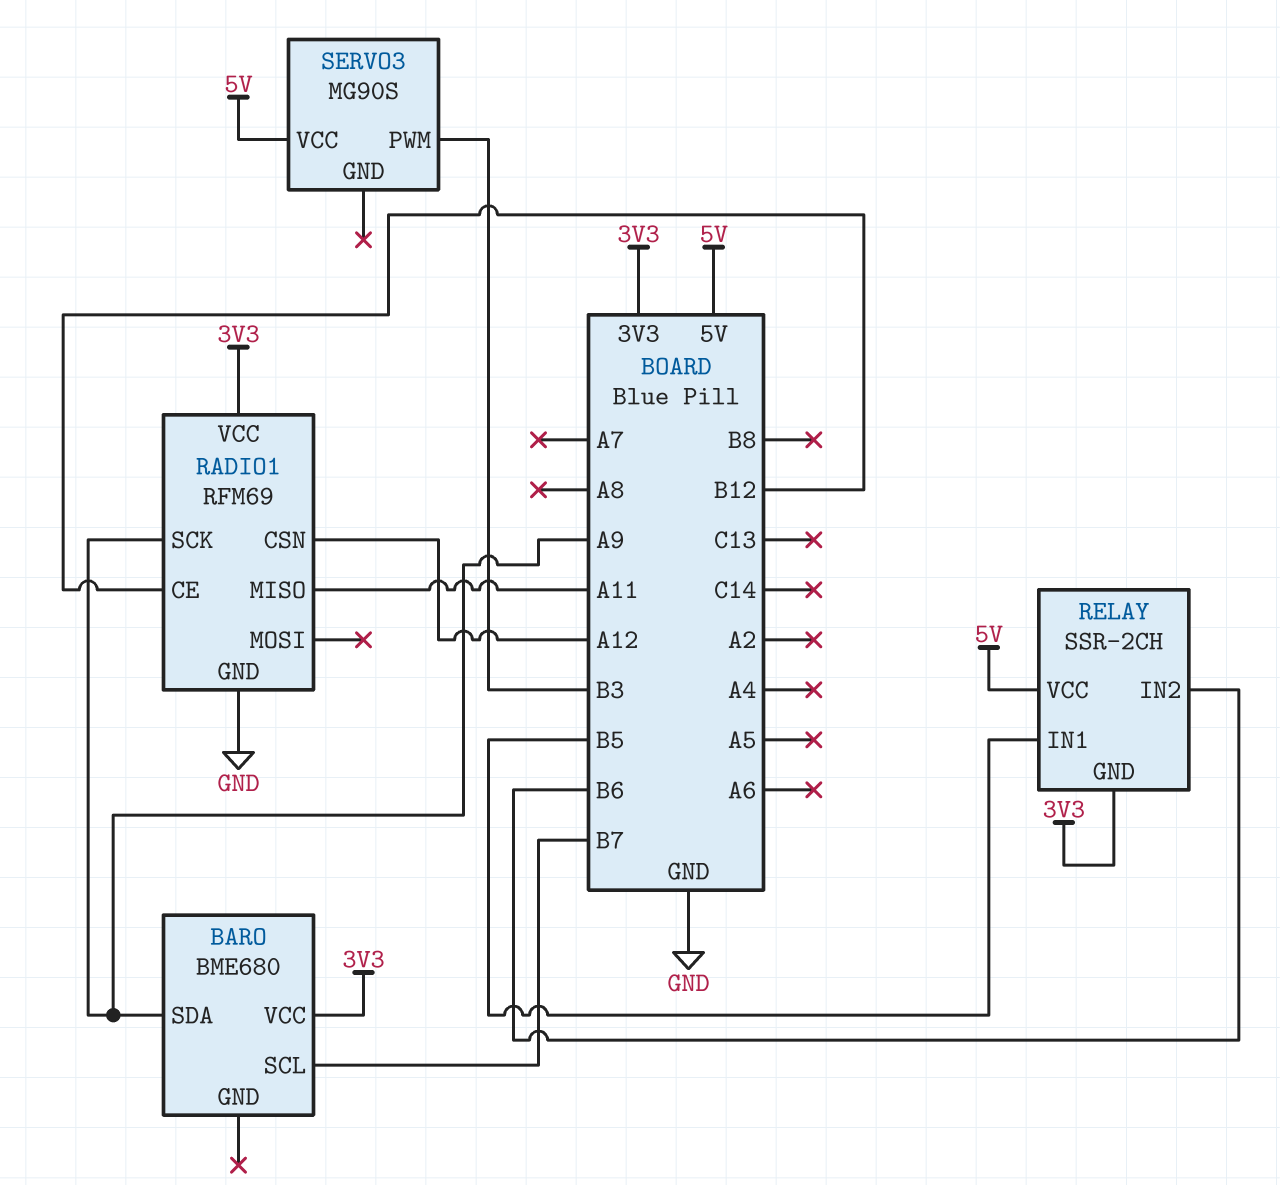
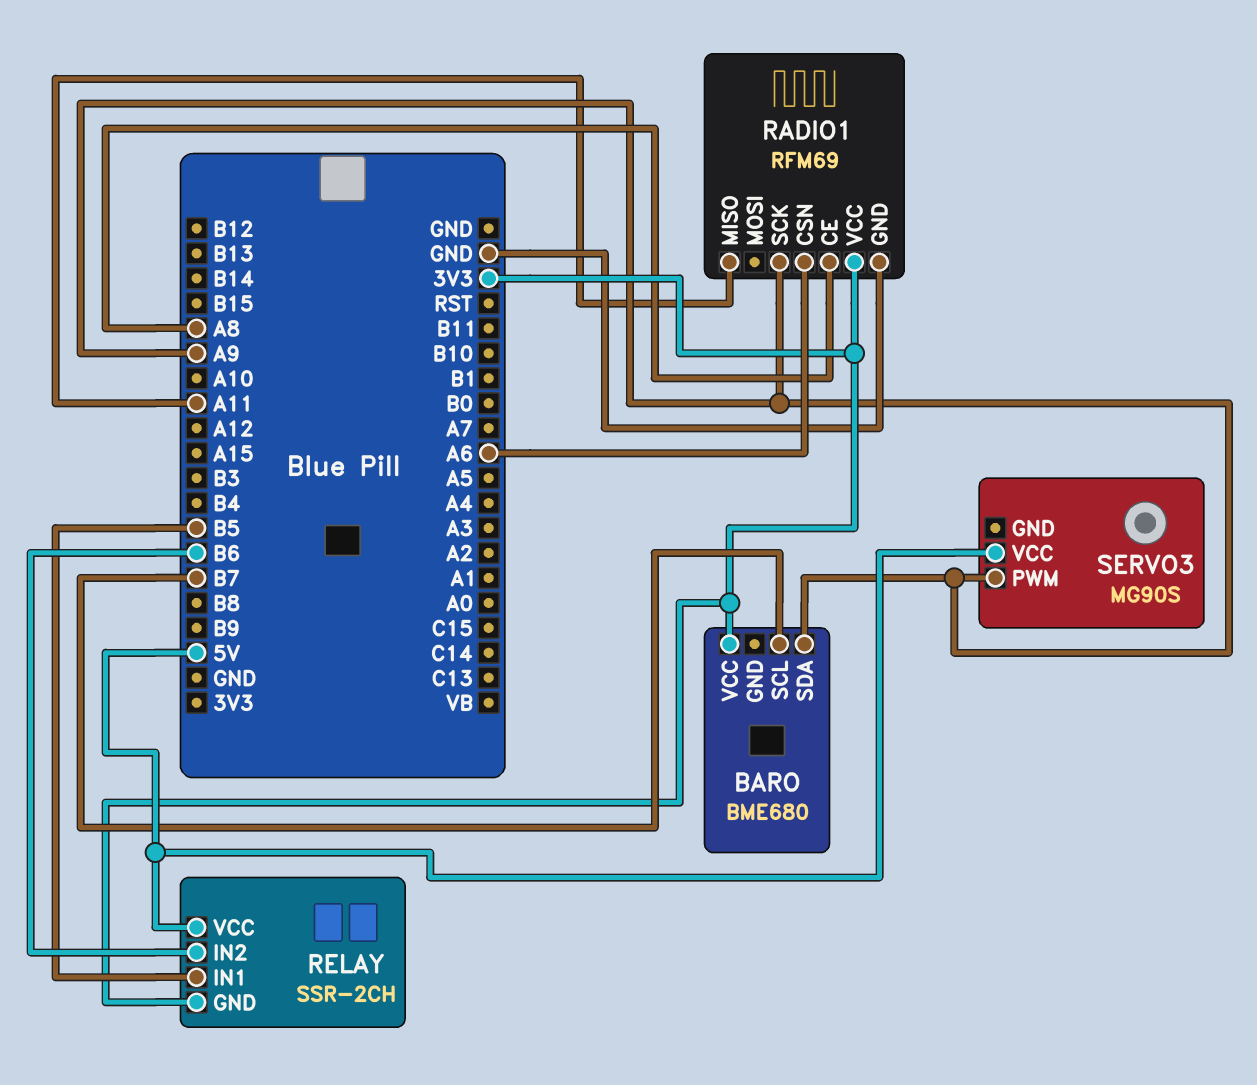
RADIO1 pin CE: B12 -> A8
RADIO1 pin CSN: A12 -> A6
SERVO3 pin PWM: B3 -> A9

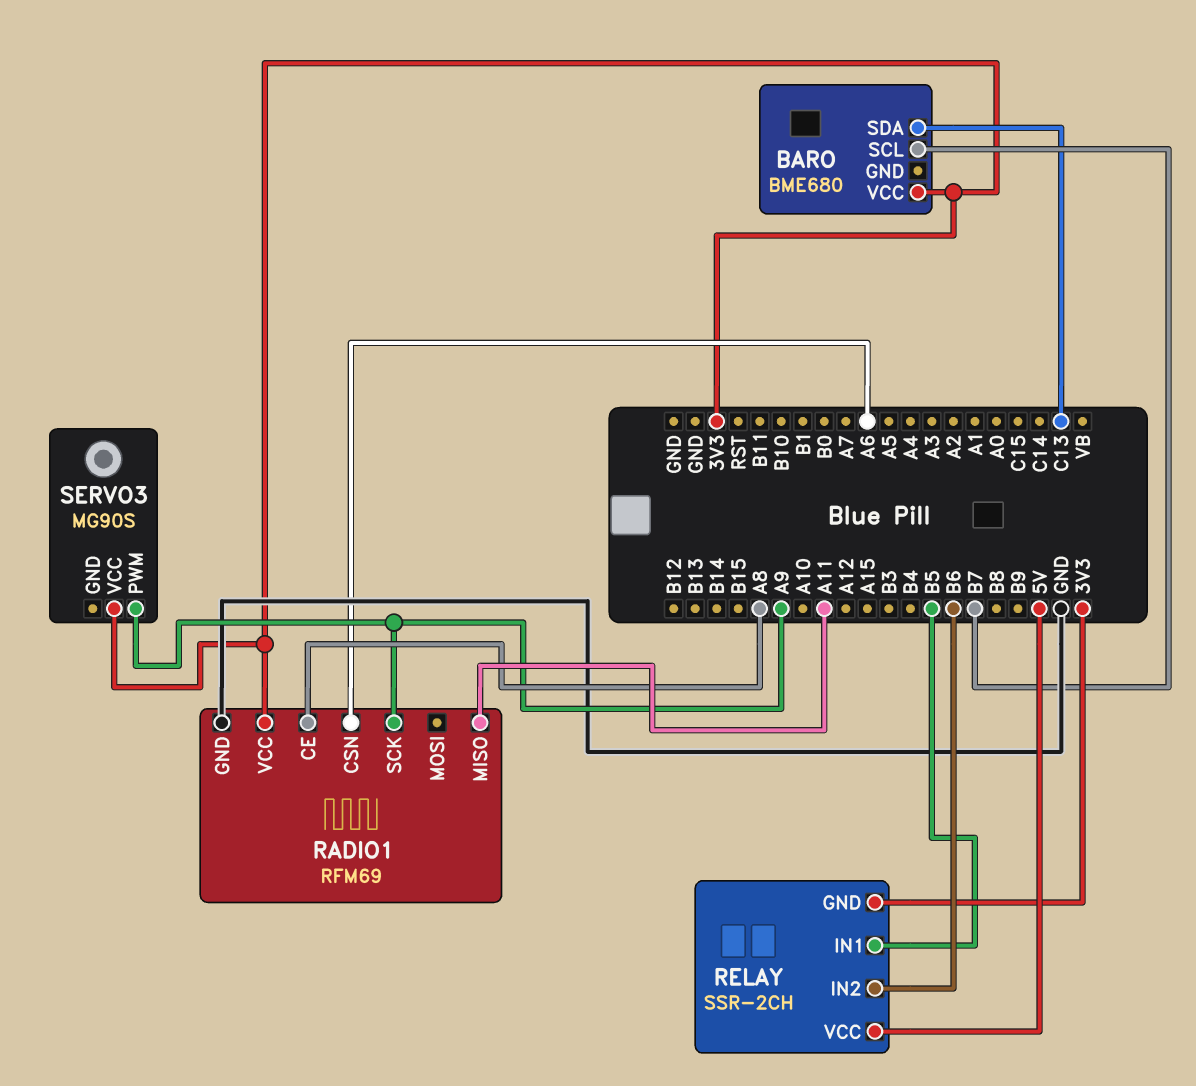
BARO pin SDA: A9 -> C13
SERVO3 pin VCC: 5V -> 3V3

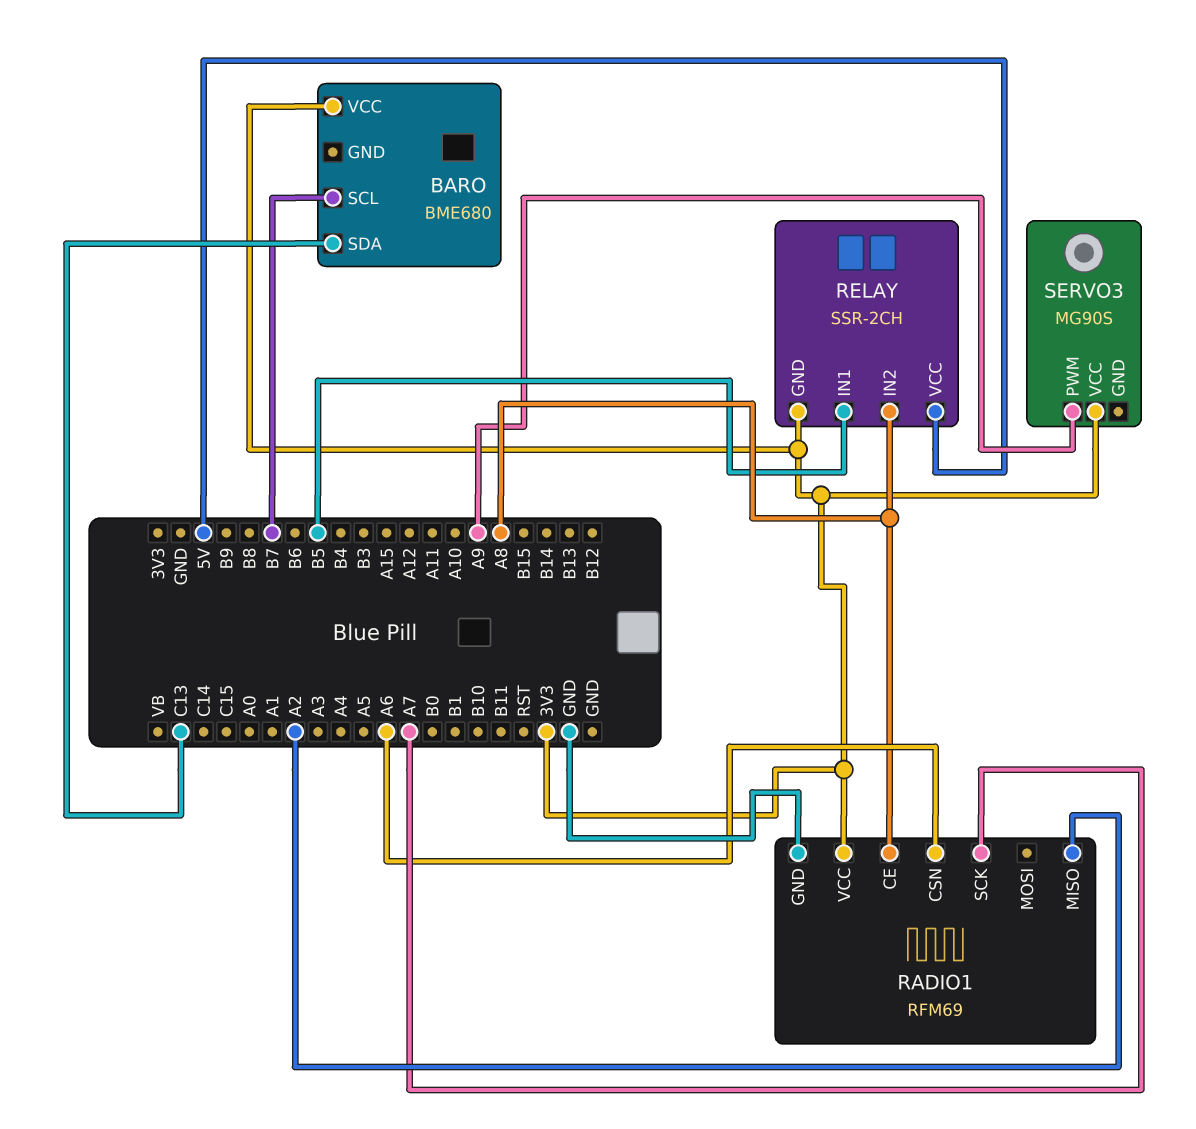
RADIO1 pin MISO: A11 -> A2
RADIO1 pin SCK: A9 -> A7
RELAY pin IN2: B6 -> A8

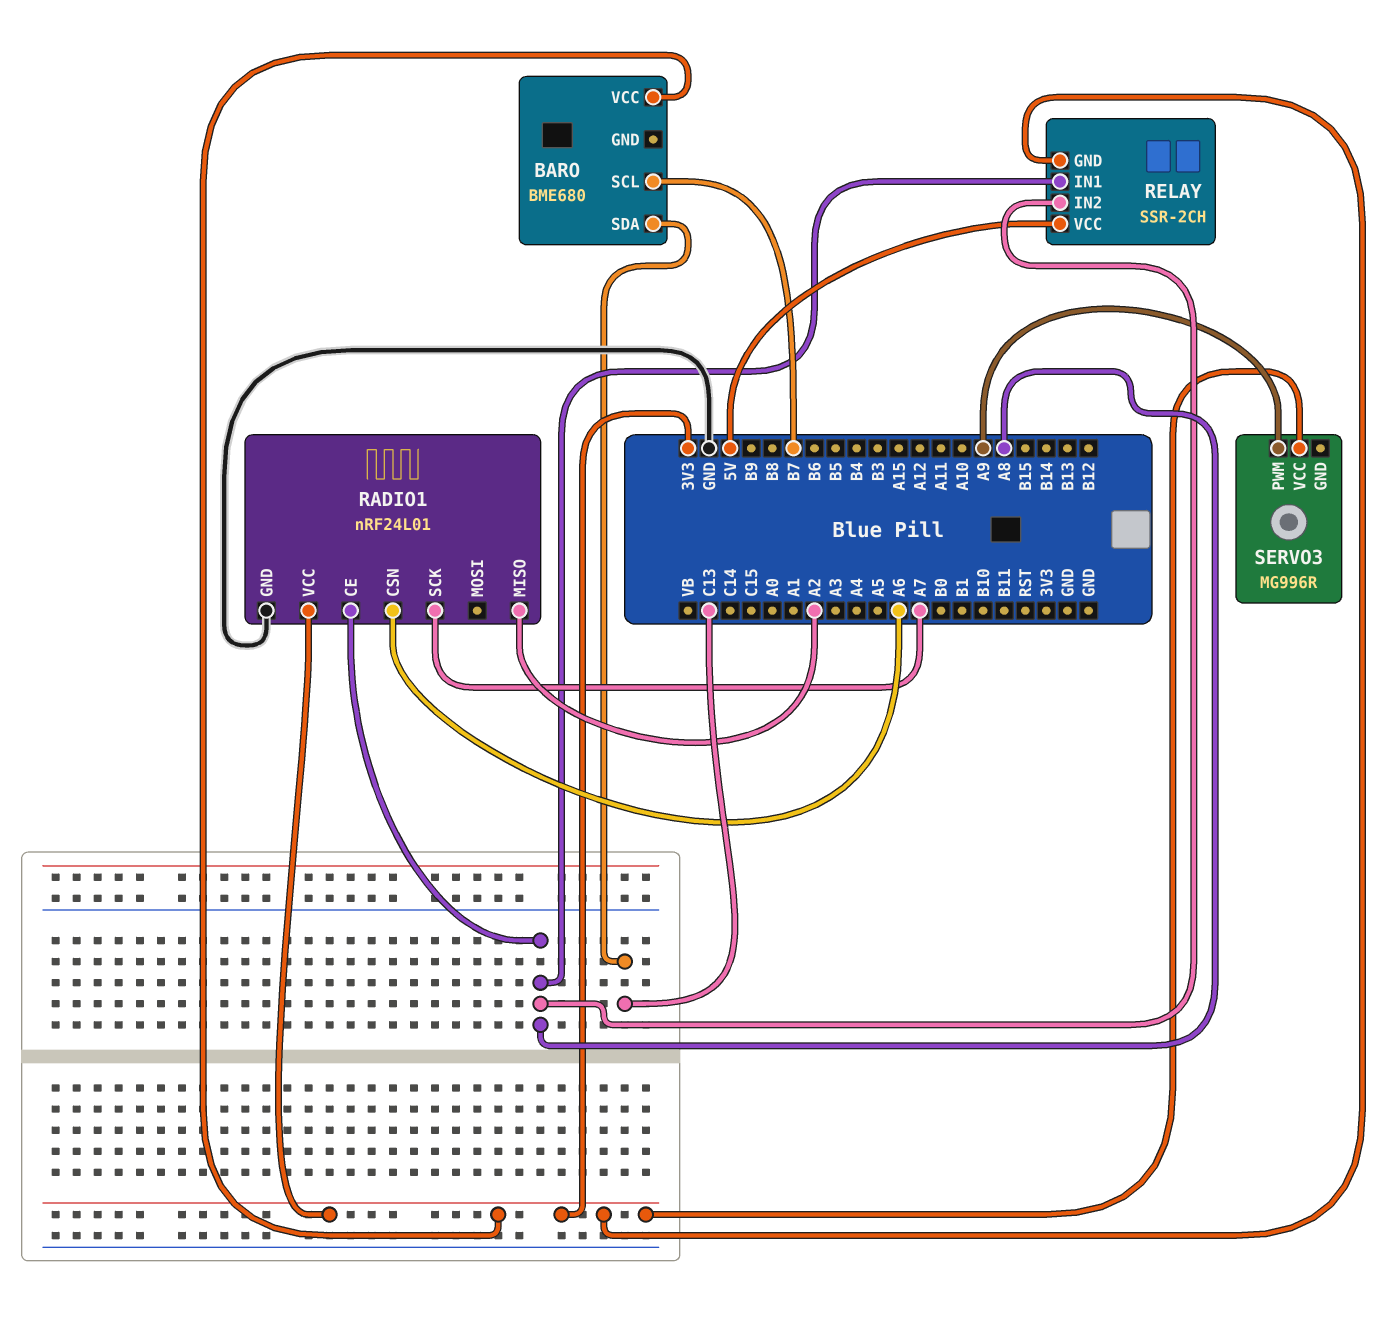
RADIO1: RFM69 -> nRF24L01
RELAY pin IN1: B5 -> A8
SERVO3: MG90S -> MG996R

